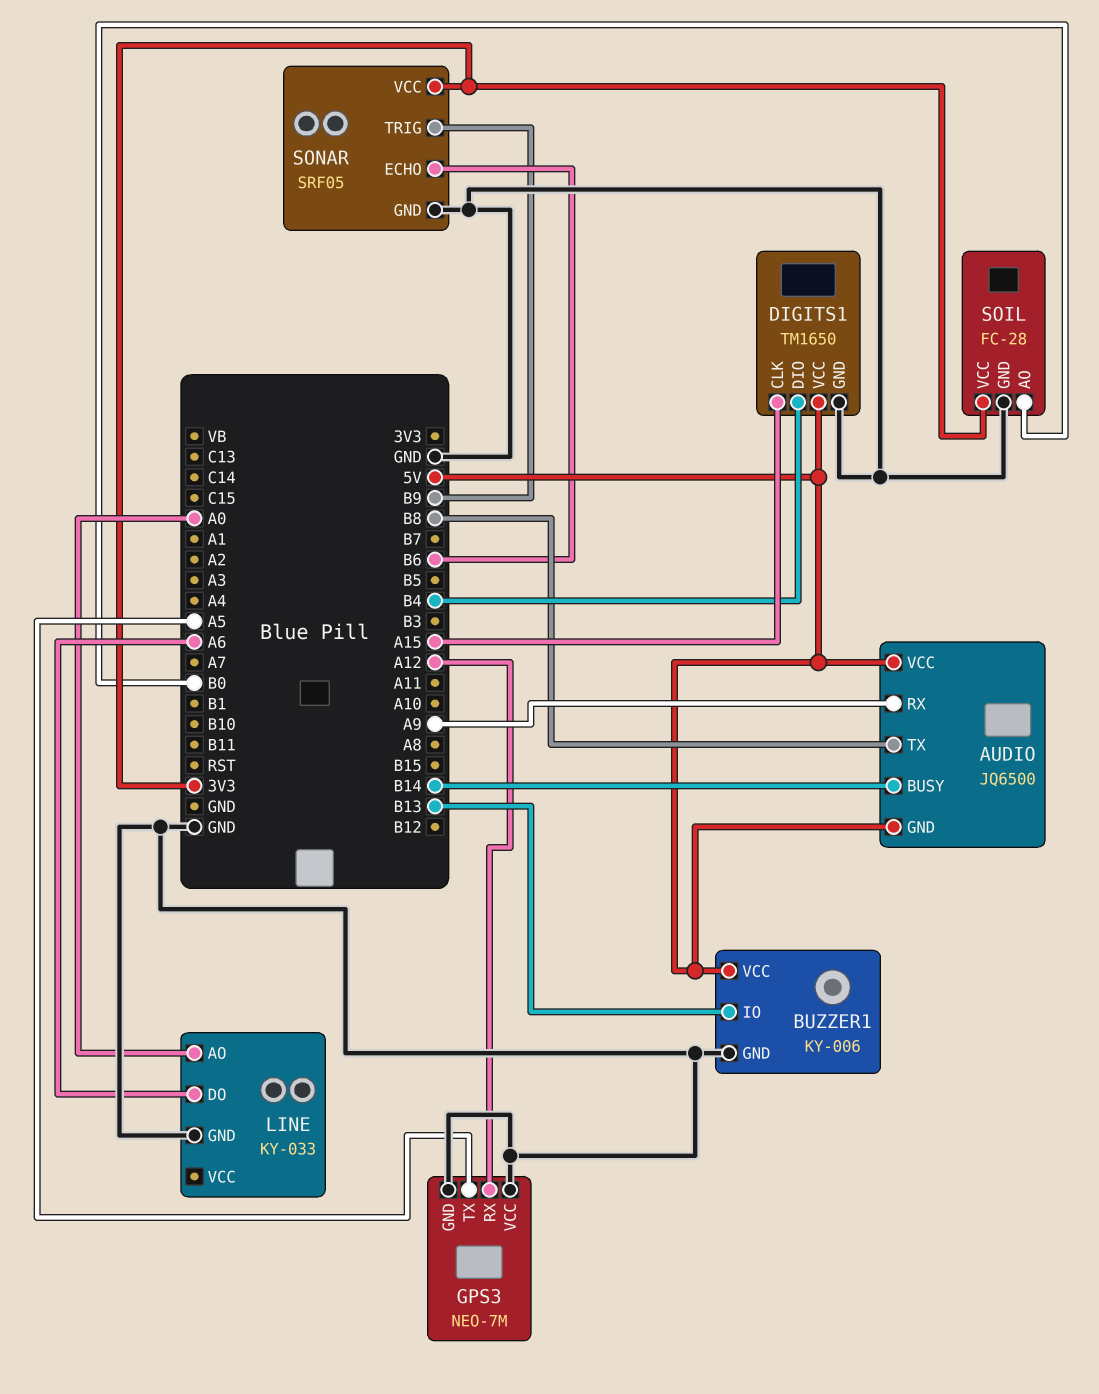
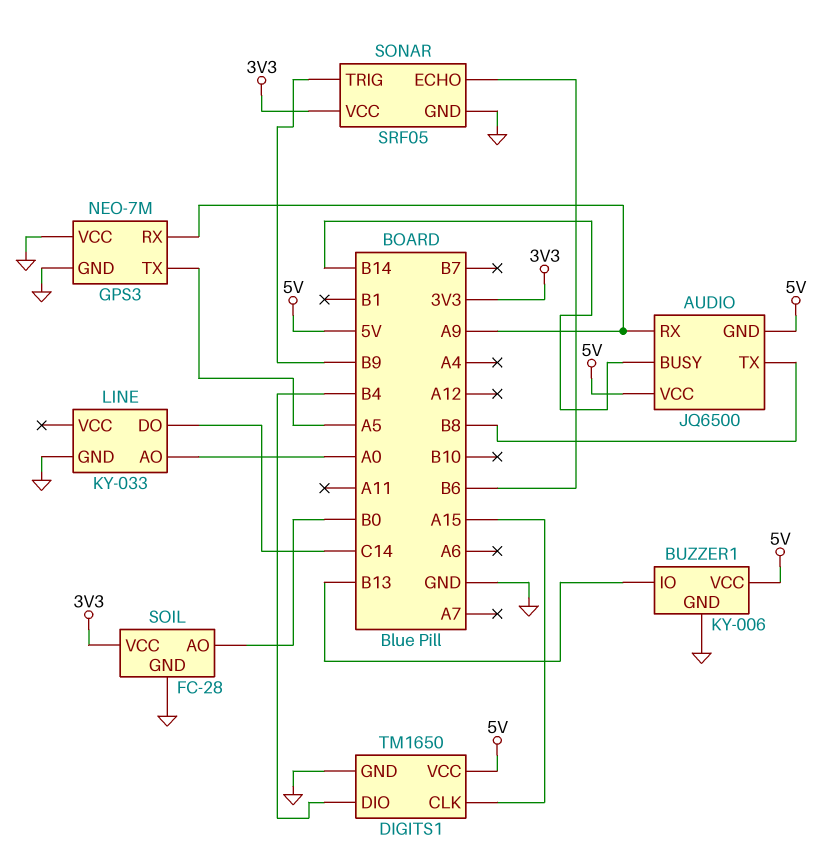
GPS3 pin RX: A12 -> A9
LINE pin DO: A6 -> C14

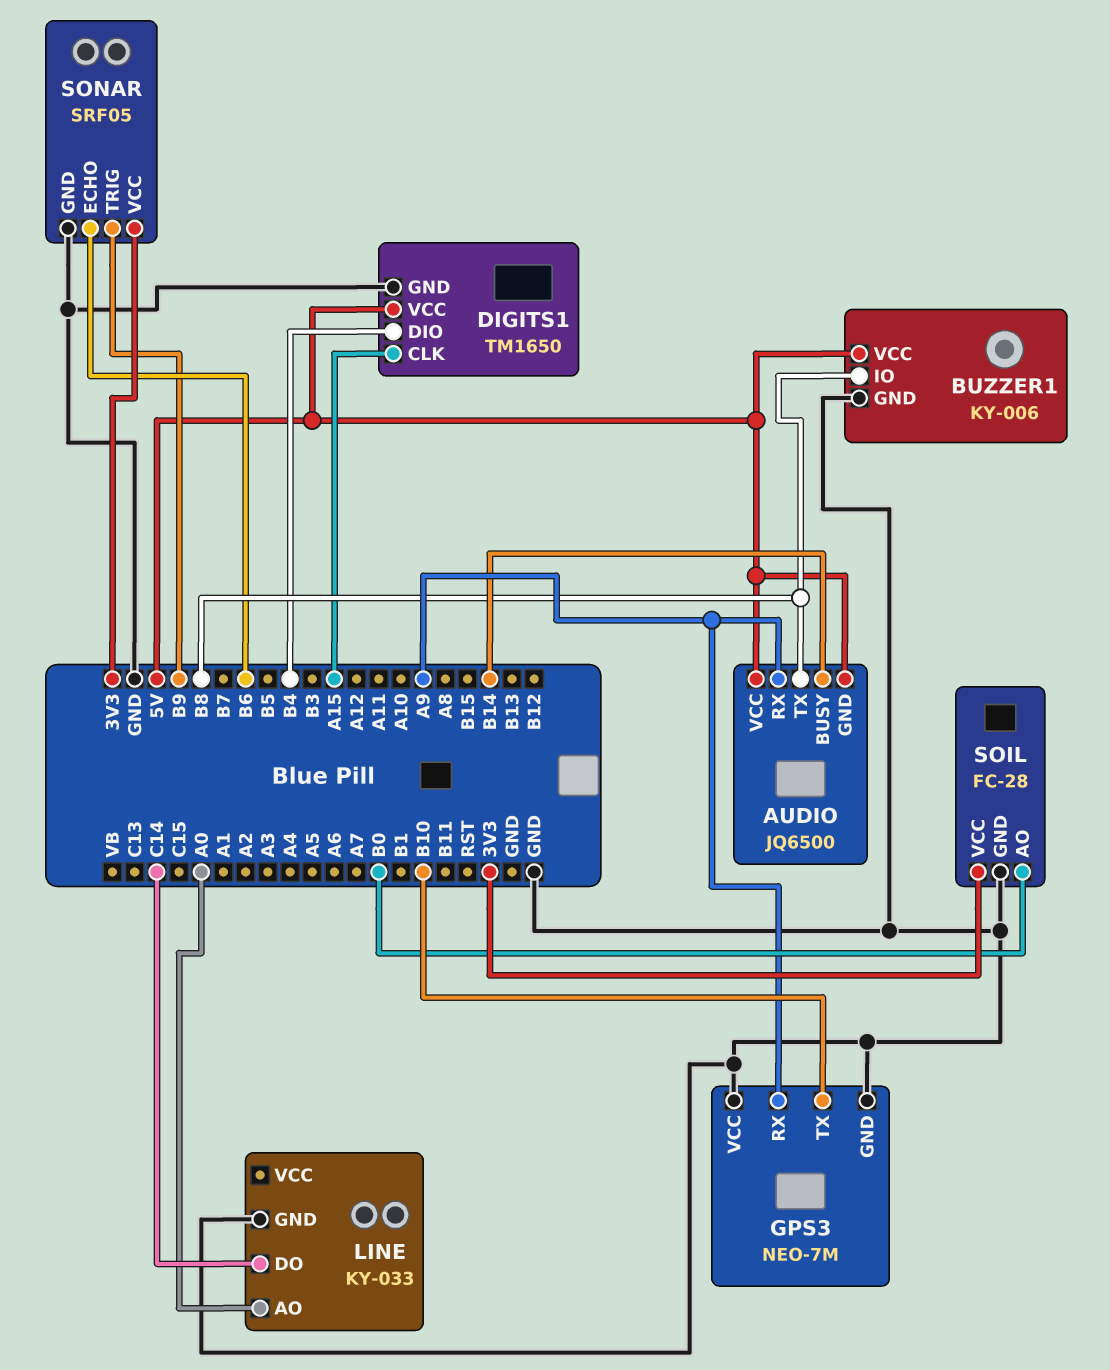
BUZZER1 pin IO: B13 -> B8
GPS3 pin TX: A5 -> B10

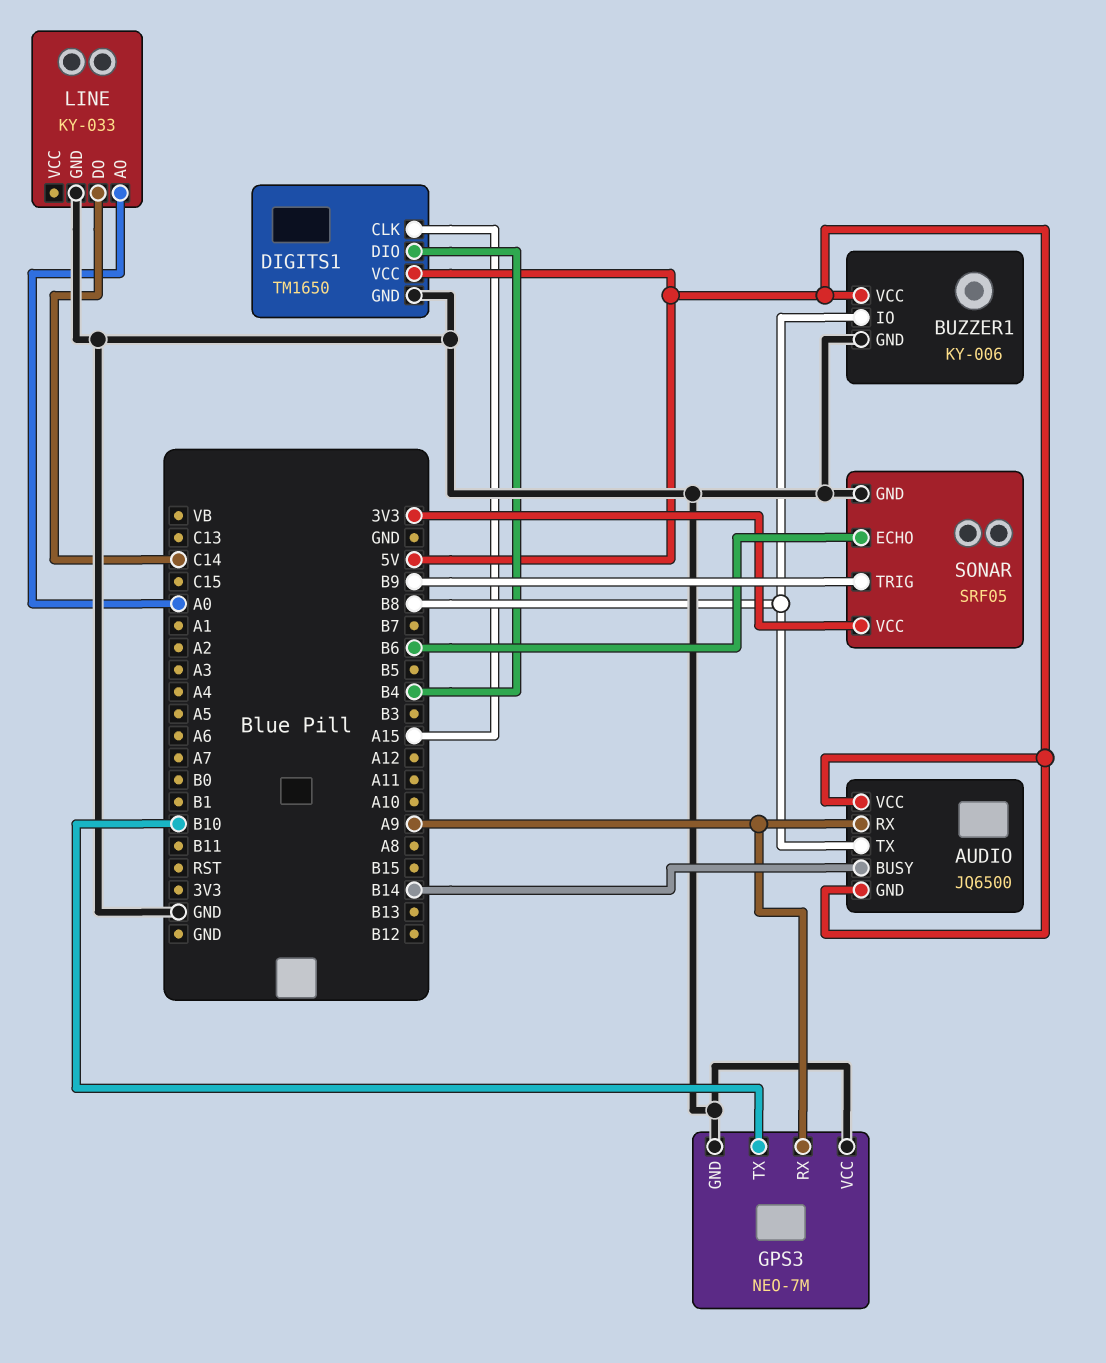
SOIL: FC-28 -> none
SOIL pin AO: B0 -> none
SOIL pin GND: GND -> none
SOIL pin VCC: 3V3 -> none

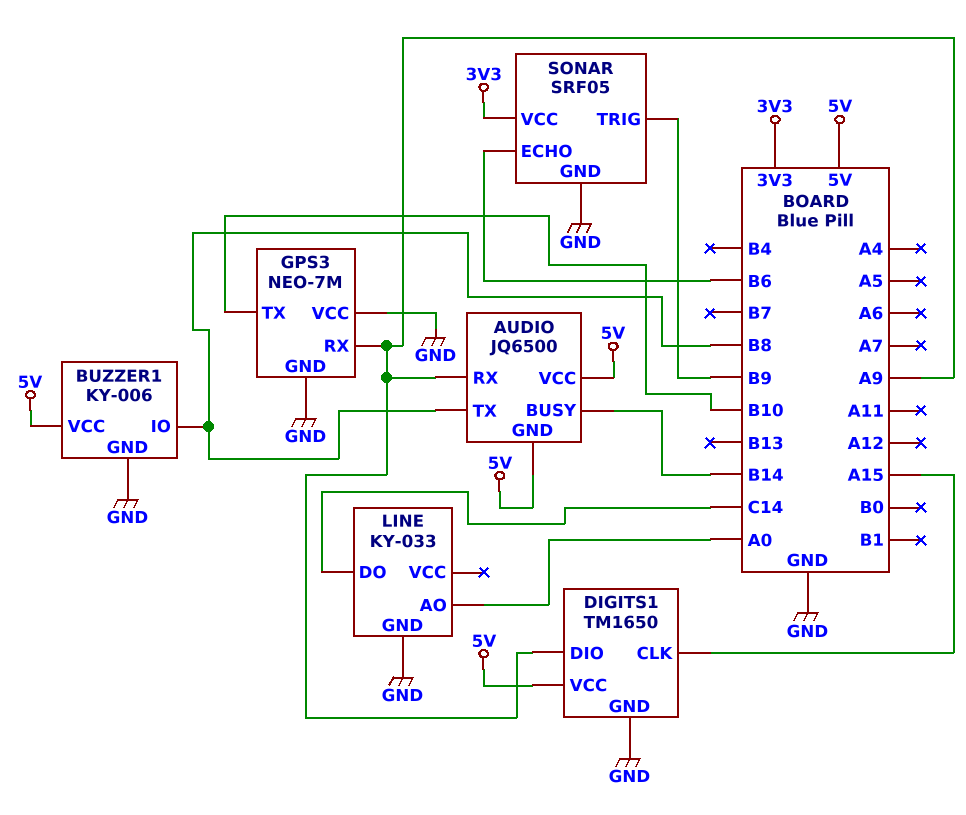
DIGITS1 pin DIO: B4 -> A9

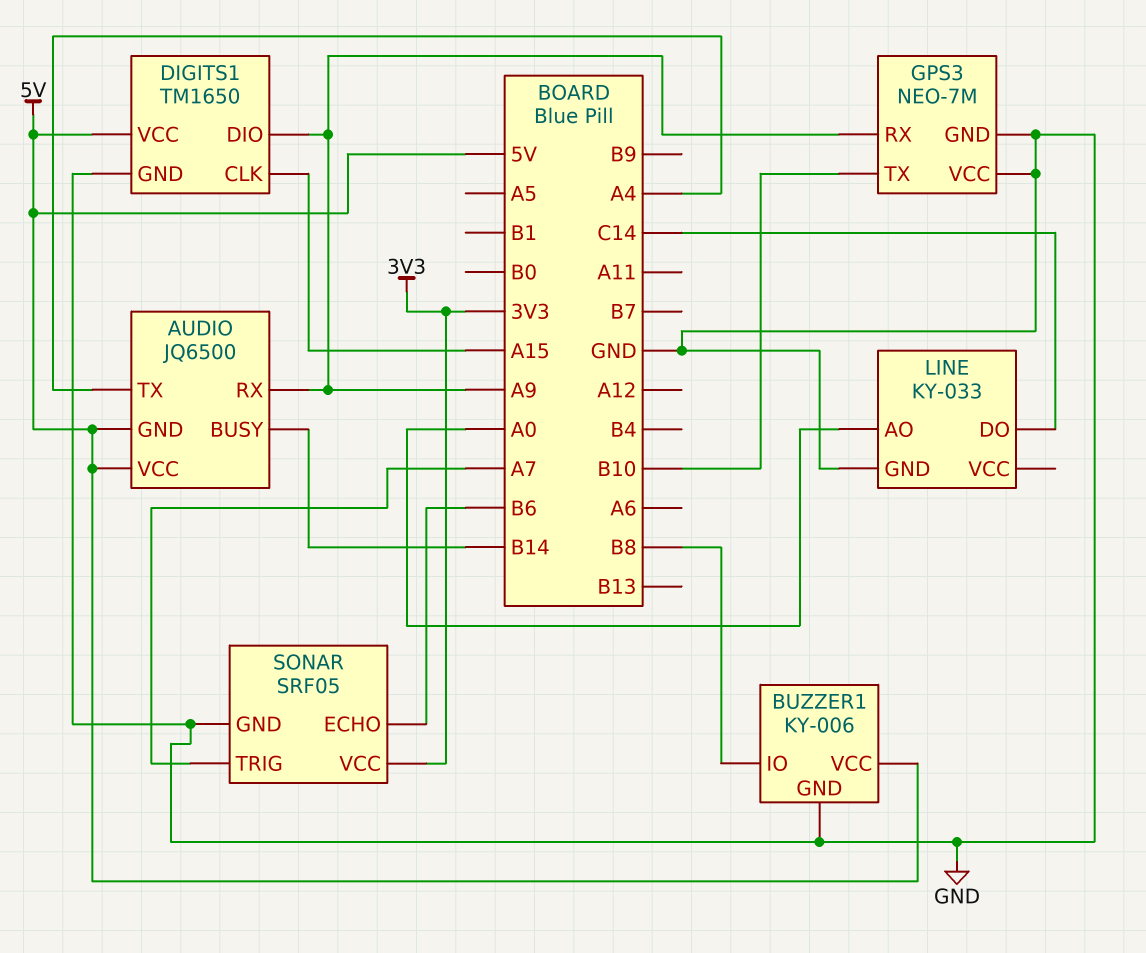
AUDIO pin TX: B8 -> A4
SONAR pin TRIG: B9 -> A7

